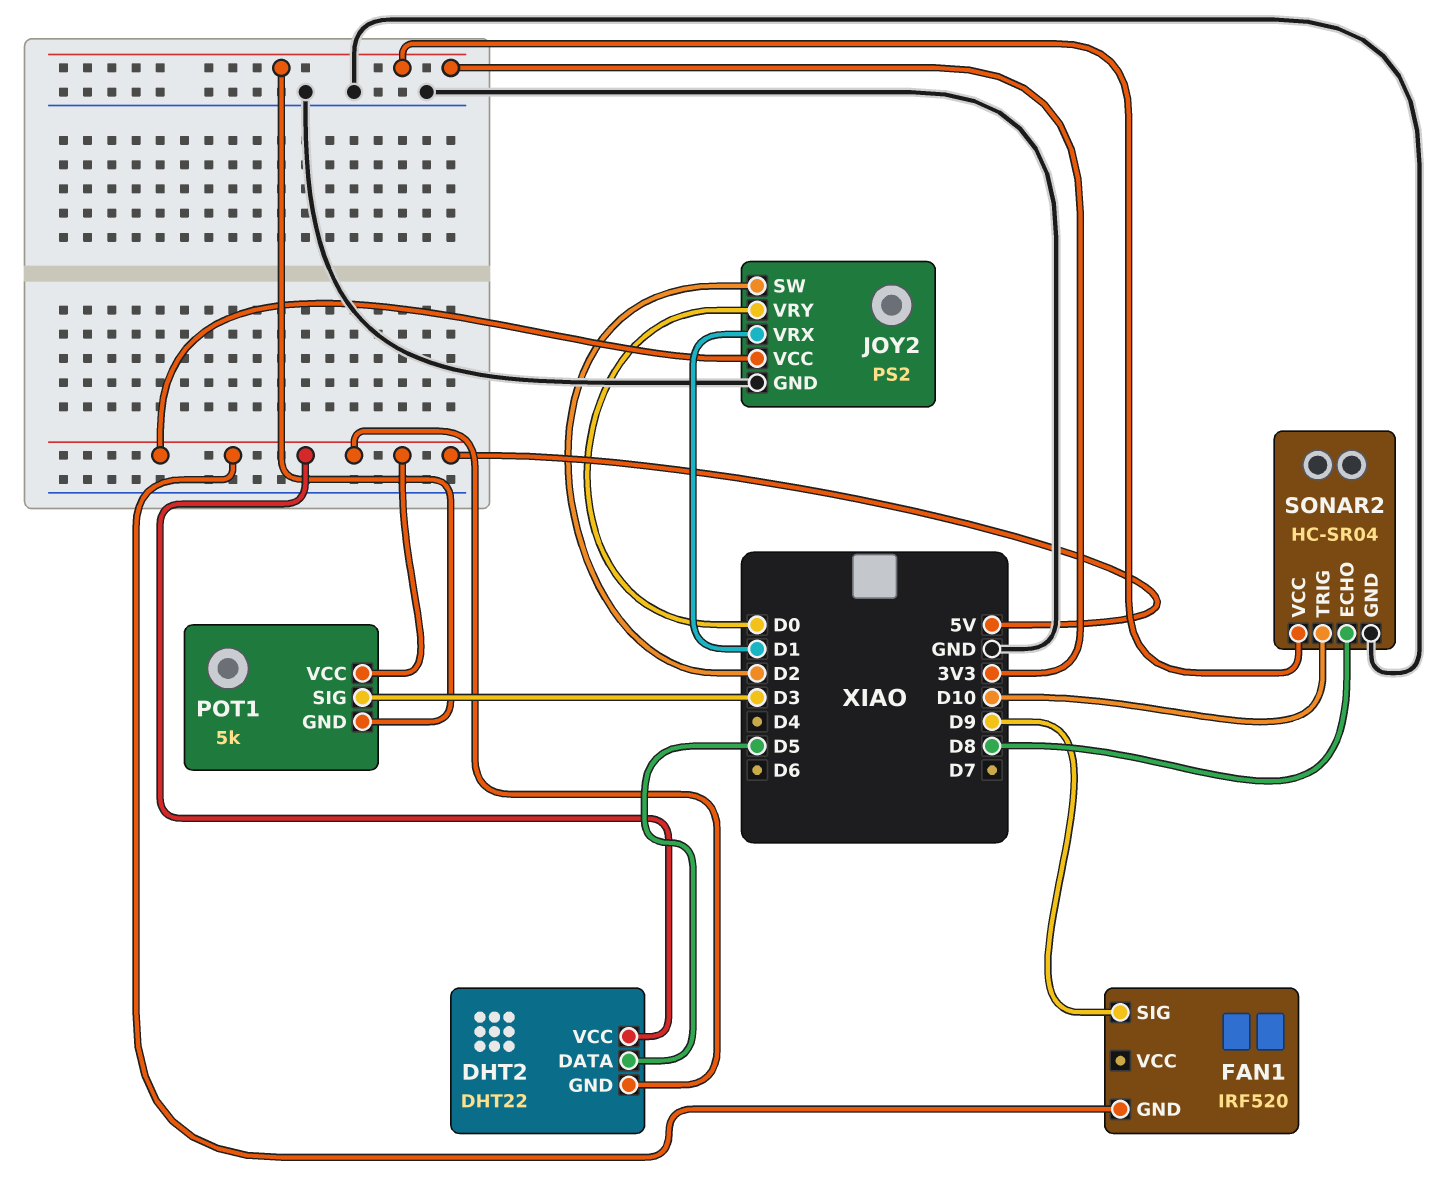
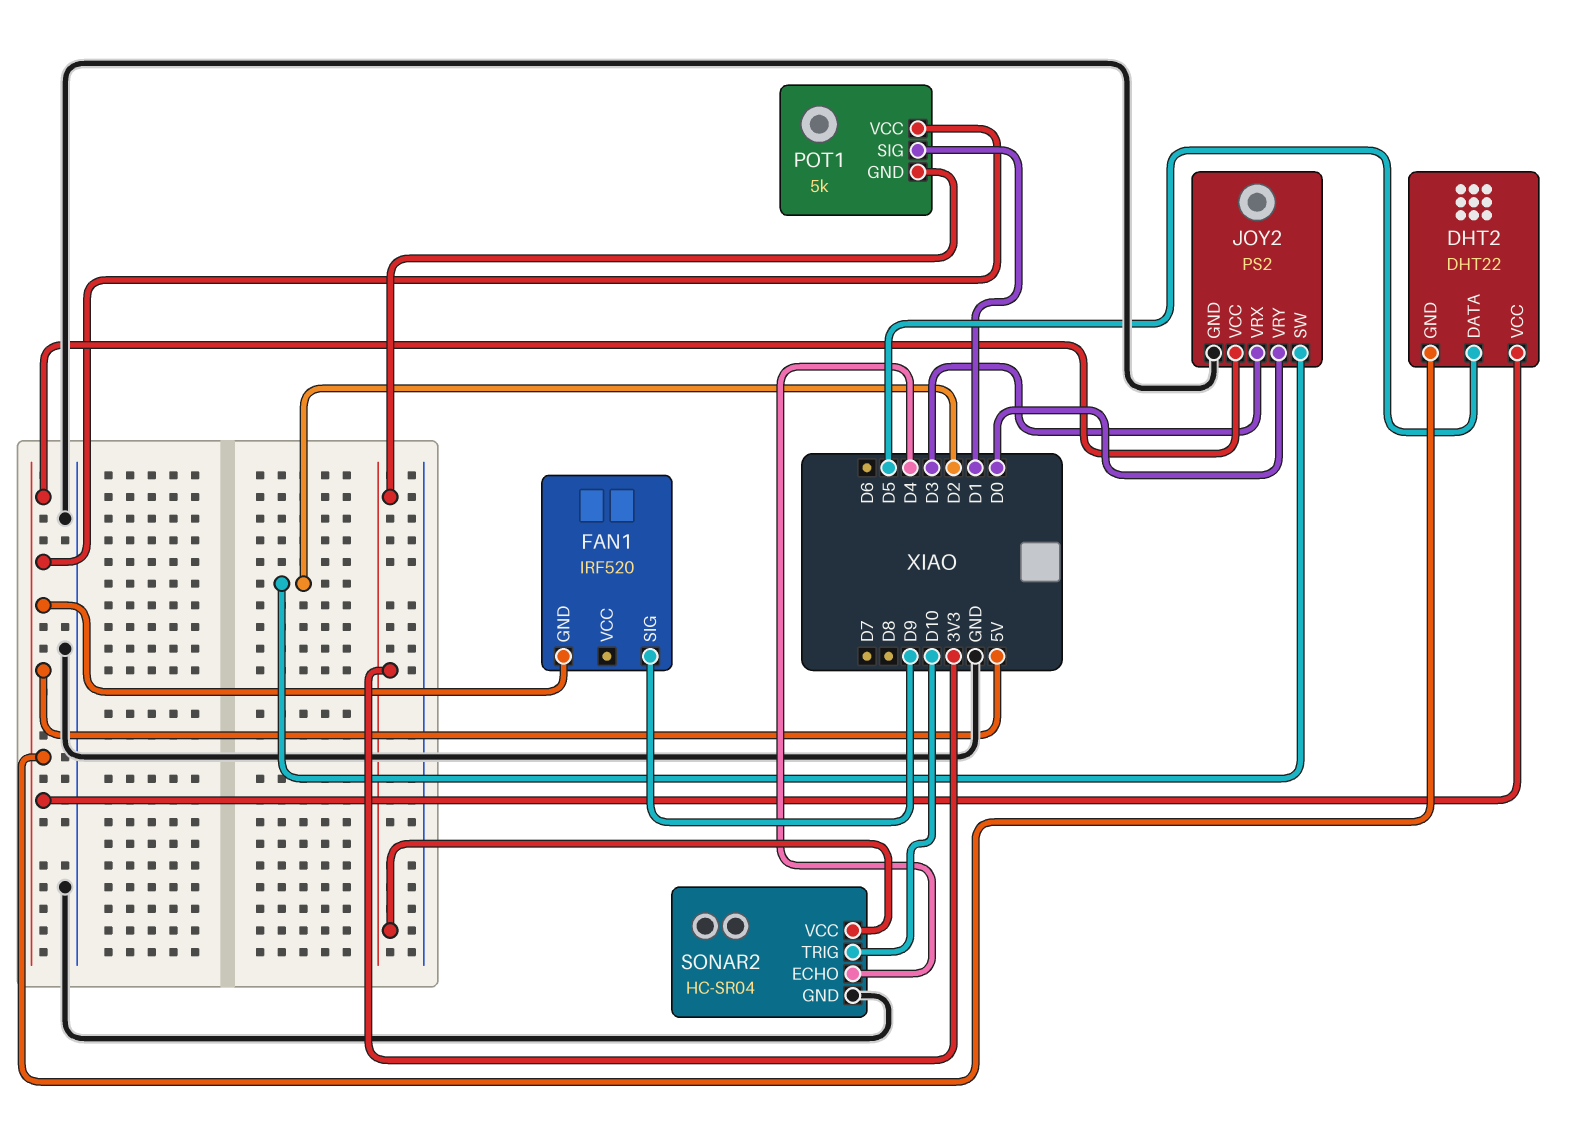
JOY2 pin VRX: D1 -> D3
POT1 pin SIG: D3 -> D1
SONAR2 pin ECHO: D8 -> D4

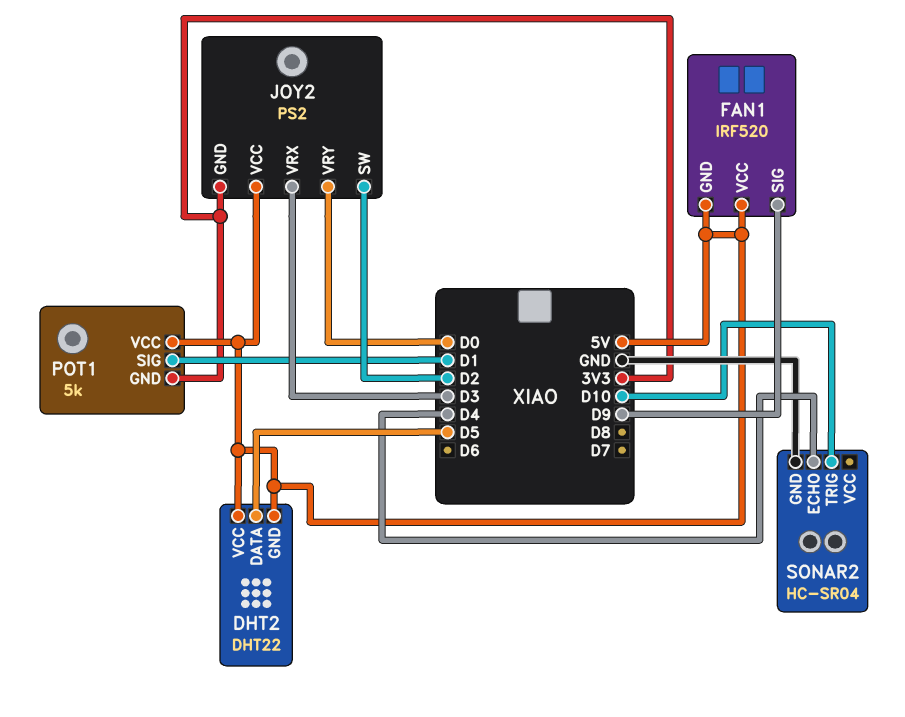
FAN1 pin VCC: none -> 5V
JOY2 pin GND: GND -> 3V3
SONAR2 pin VCC: 3V3 -> none

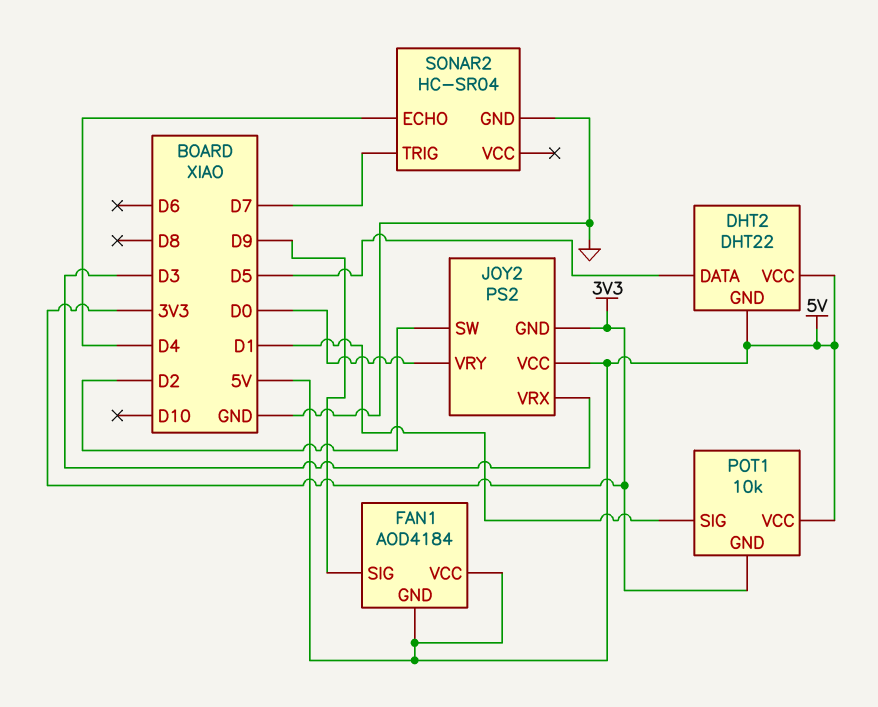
FAN1: IRF520 -> AOD4184
POT1: 5k -> 10k
SONAR2 pin TRIG: D10 -> D7

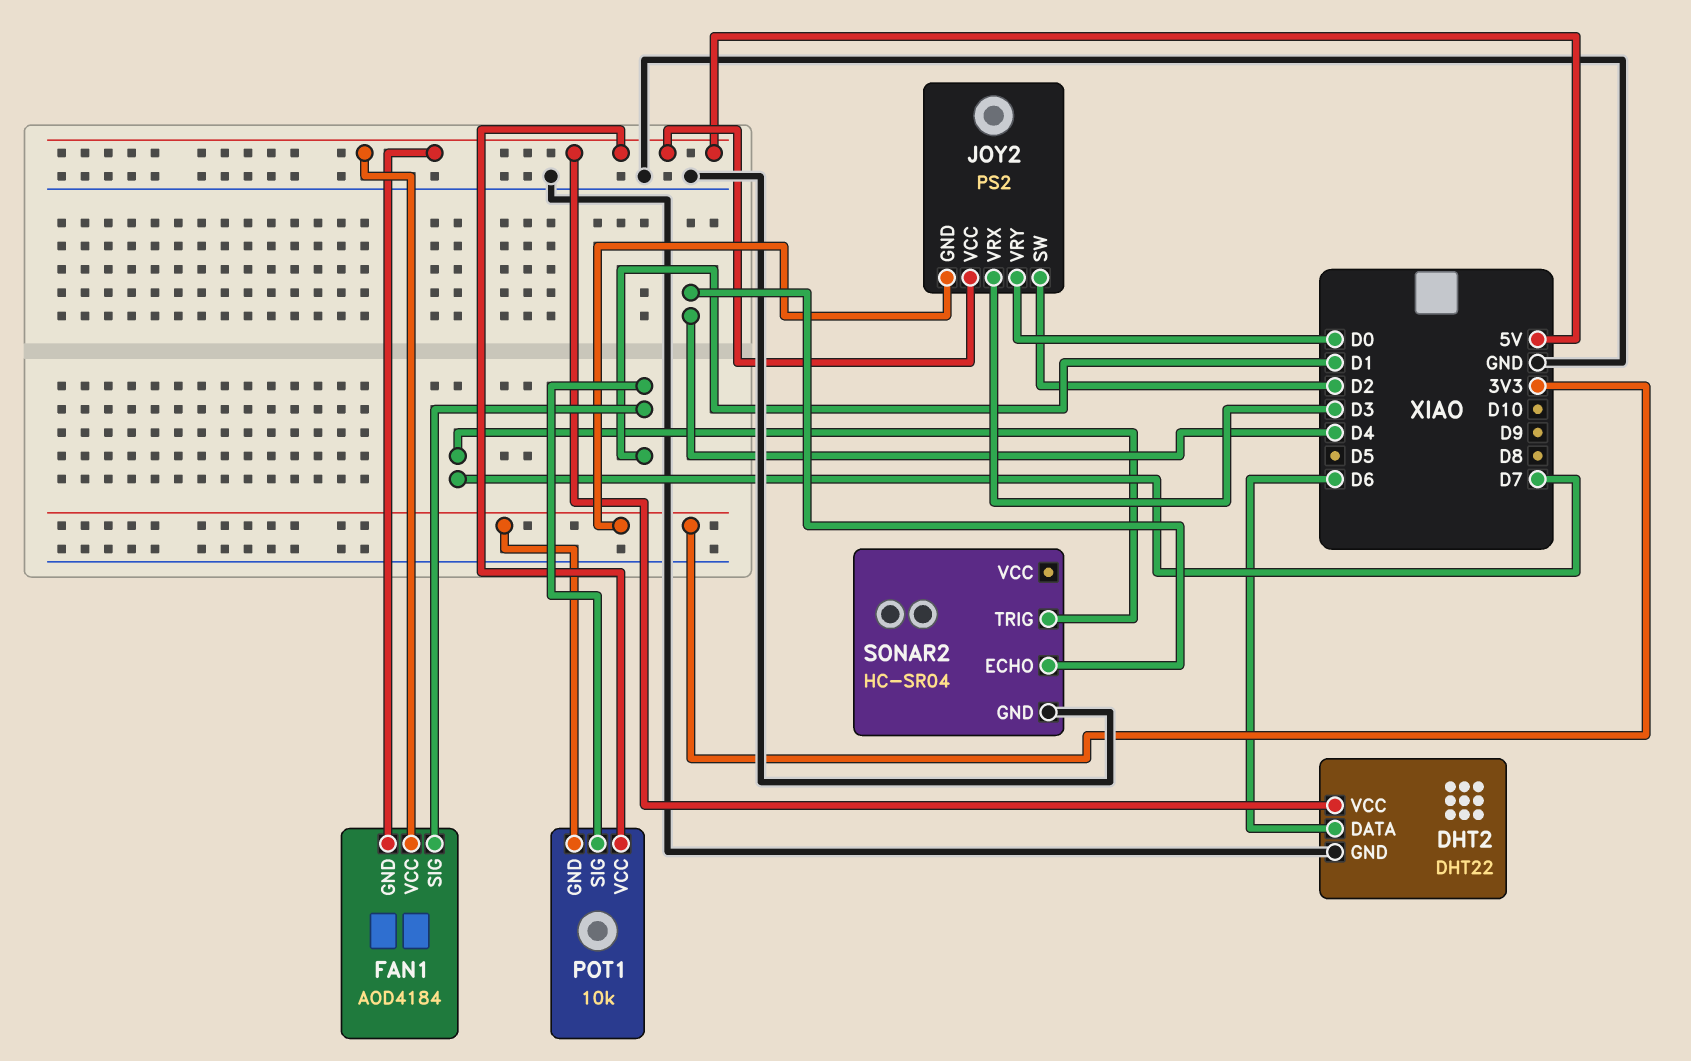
DHT2 pin DATA: D5 -> D6
DHT2 pin GND: 5V -> GND
FAN1 pin SIG: D9 -> D1

